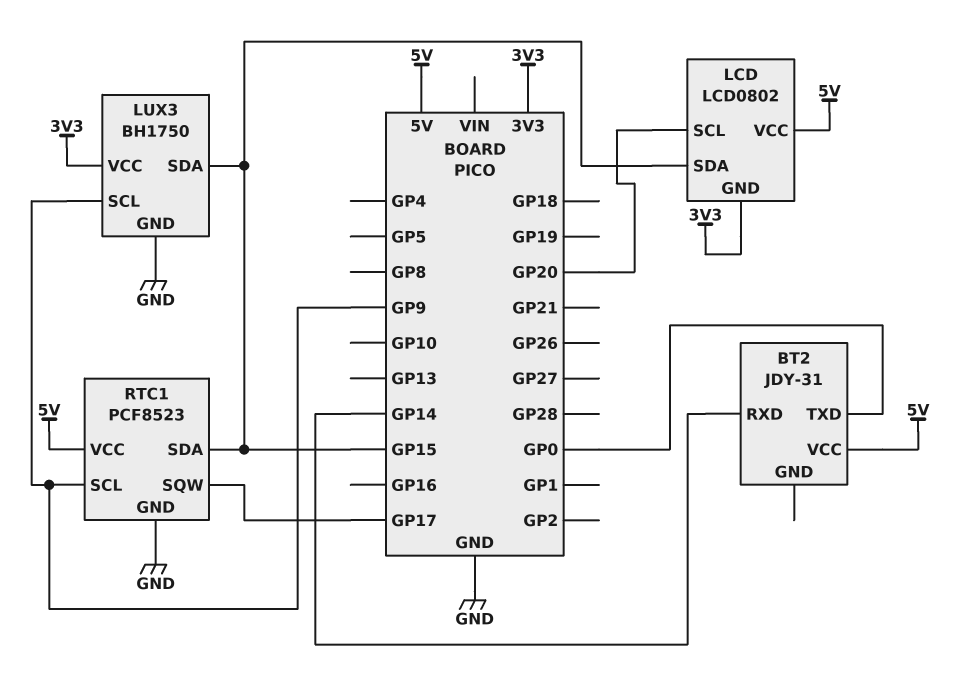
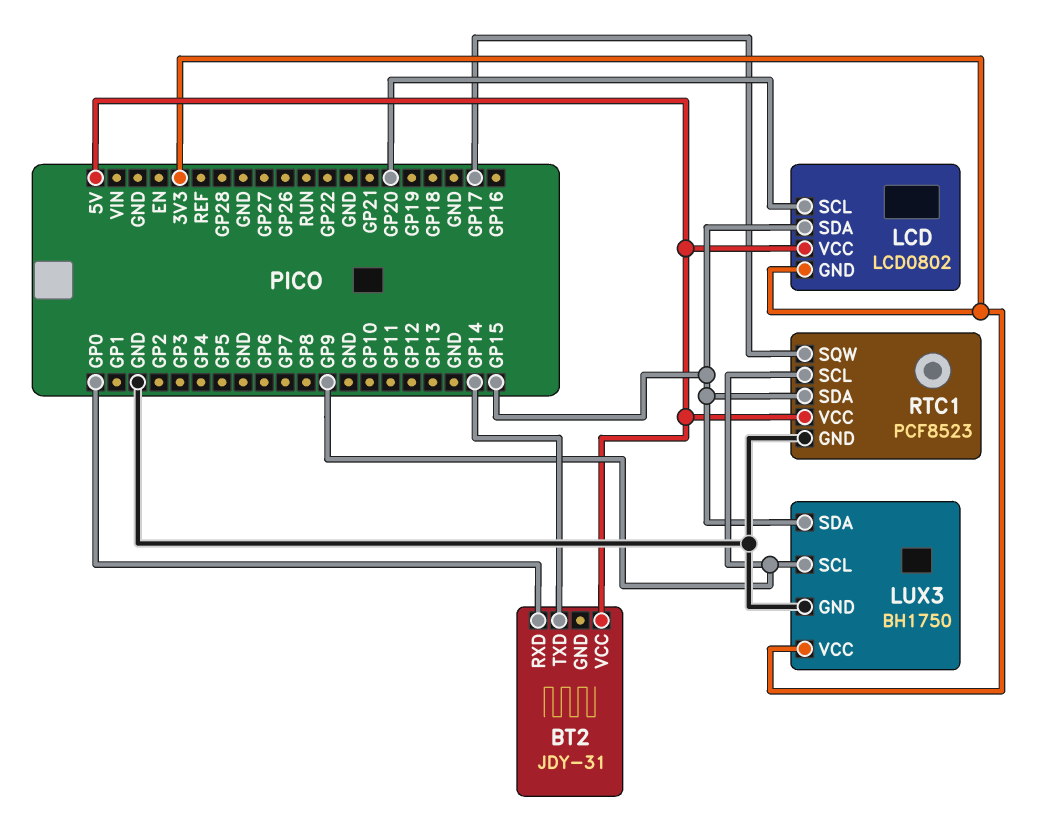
BT2 pin RXD: GP14 -> GP0
BT2 pin TXD: GP0 -> GP14

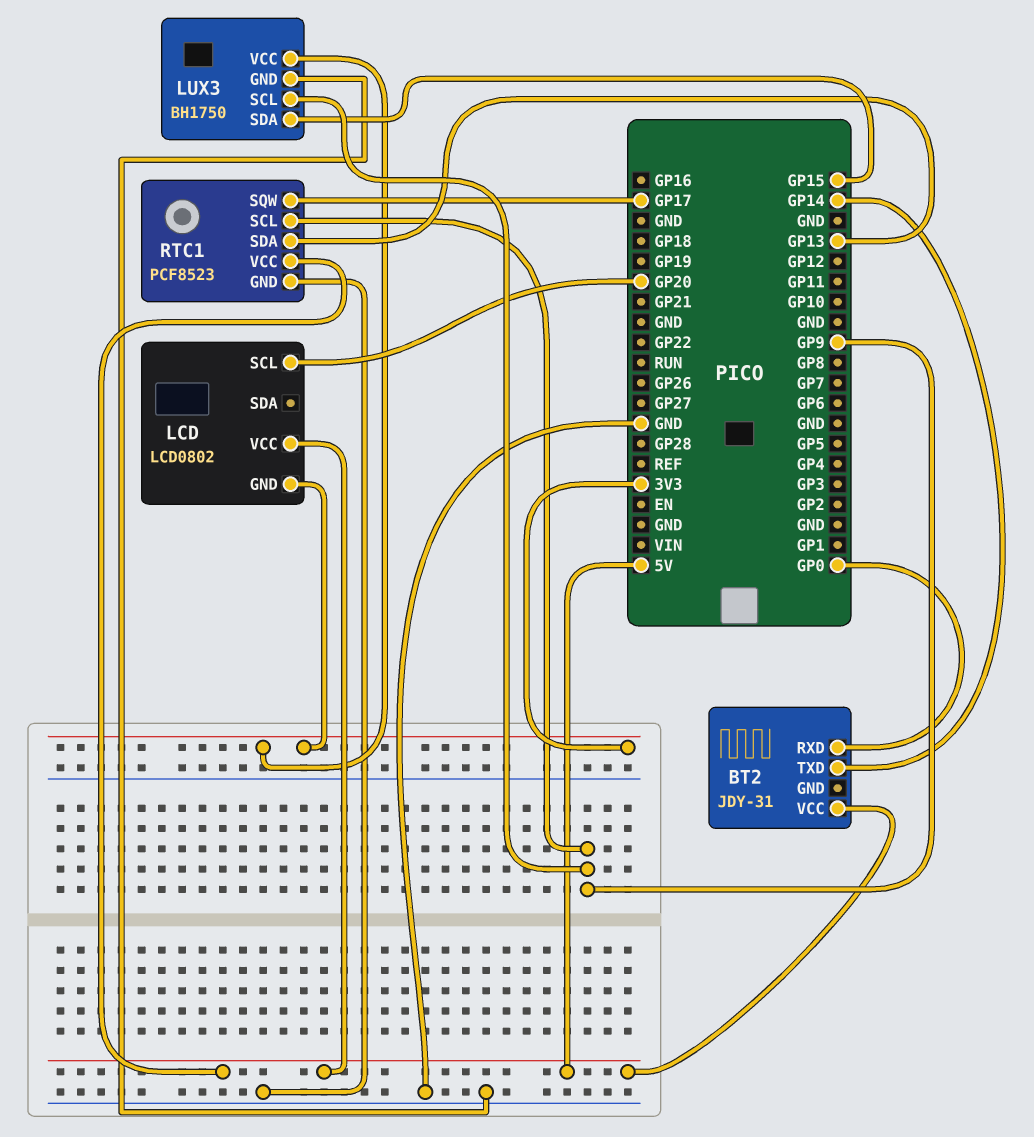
LCD pin SDA: GP15 -> none
RTC1 pin SDA: GP15 -> GP13

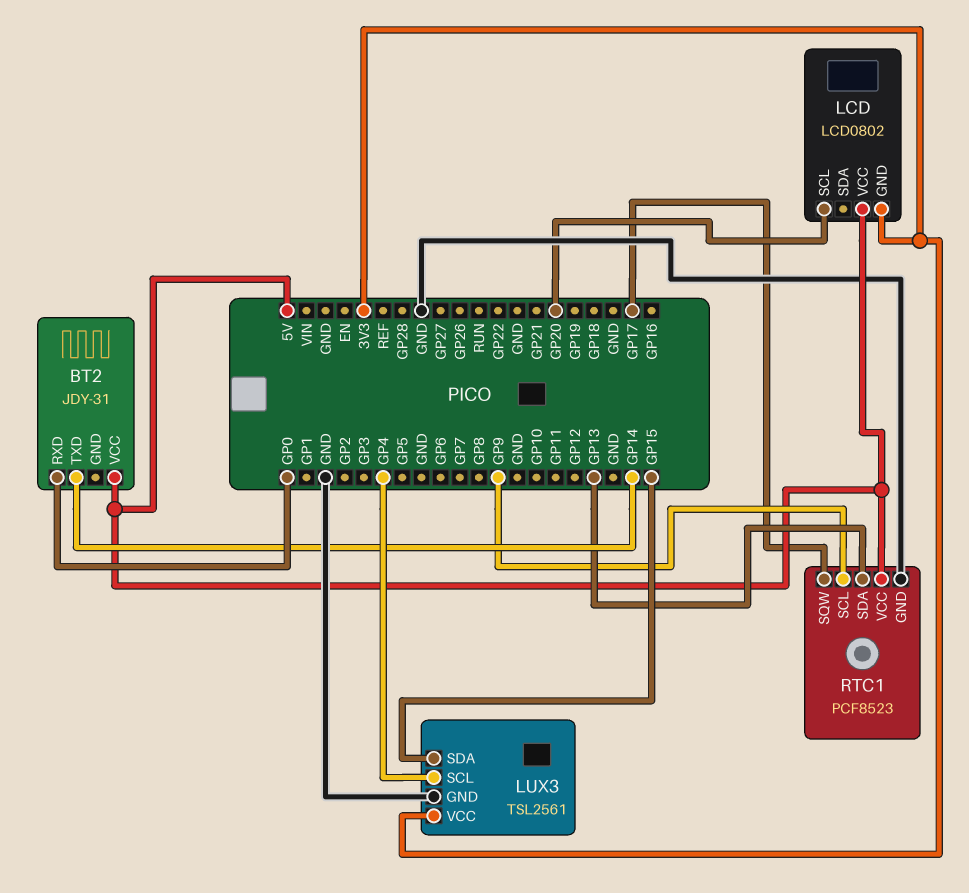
LUX3: BH1750 -> TSL2561
LUX3 pin SCL: GP9 -> GP4

